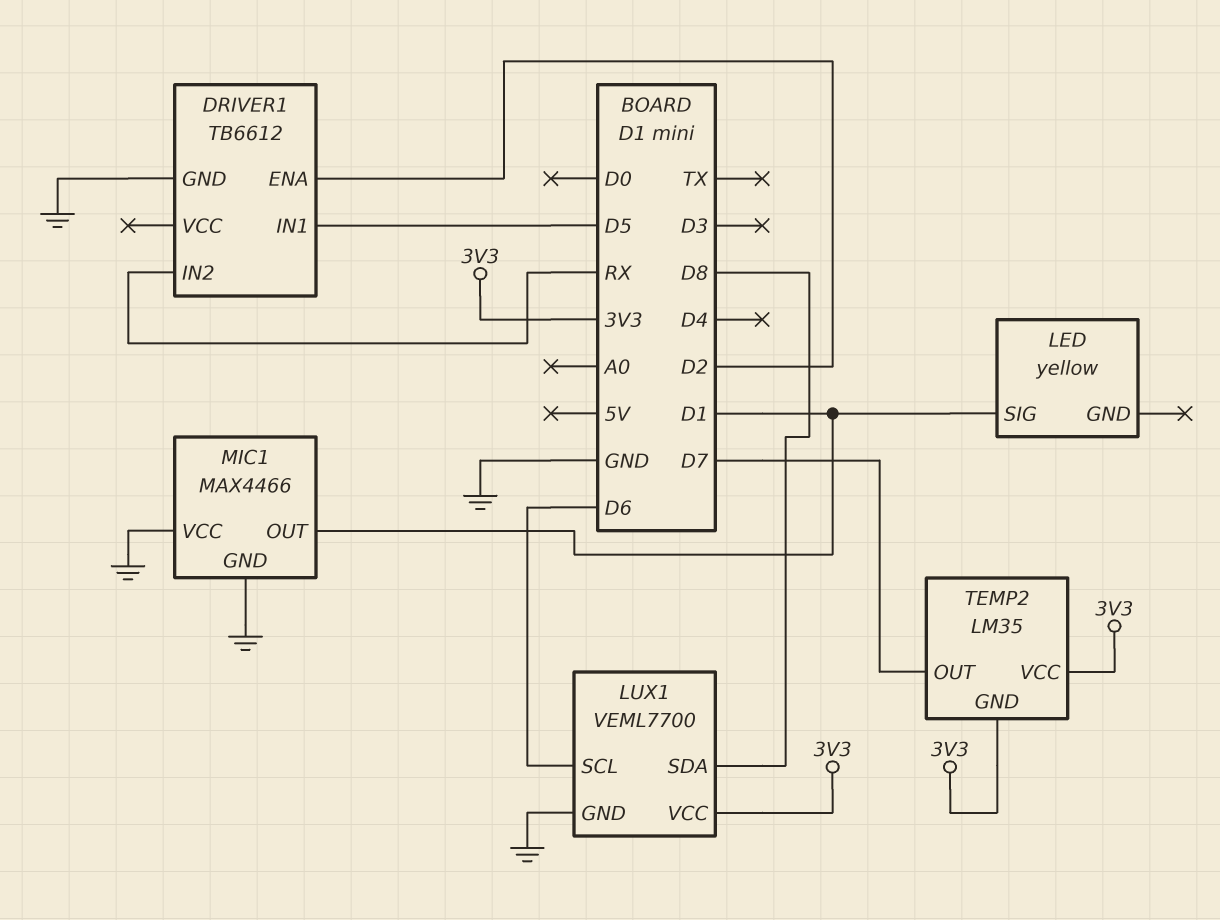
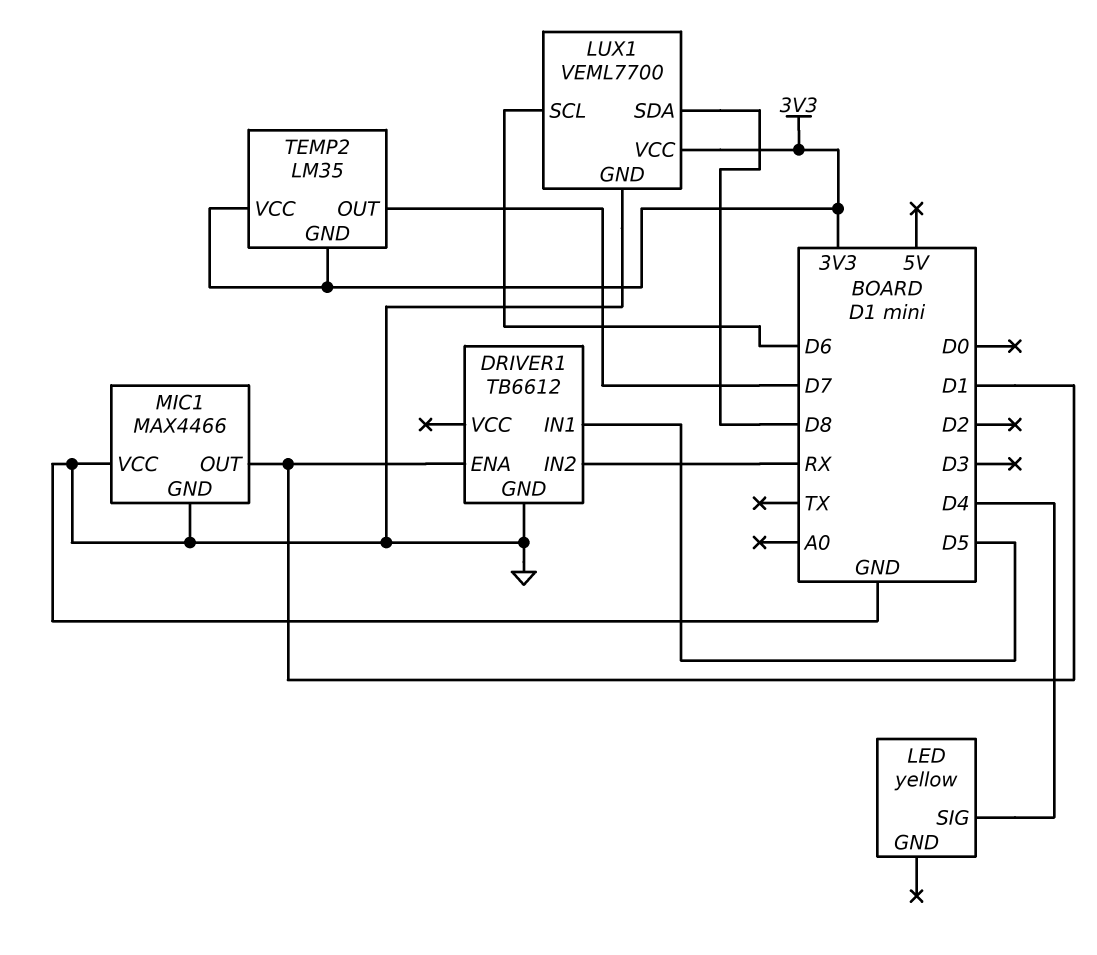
DRIVER1 pin ENA: D2 -> D1
LED pin SIG: D1 -> D4

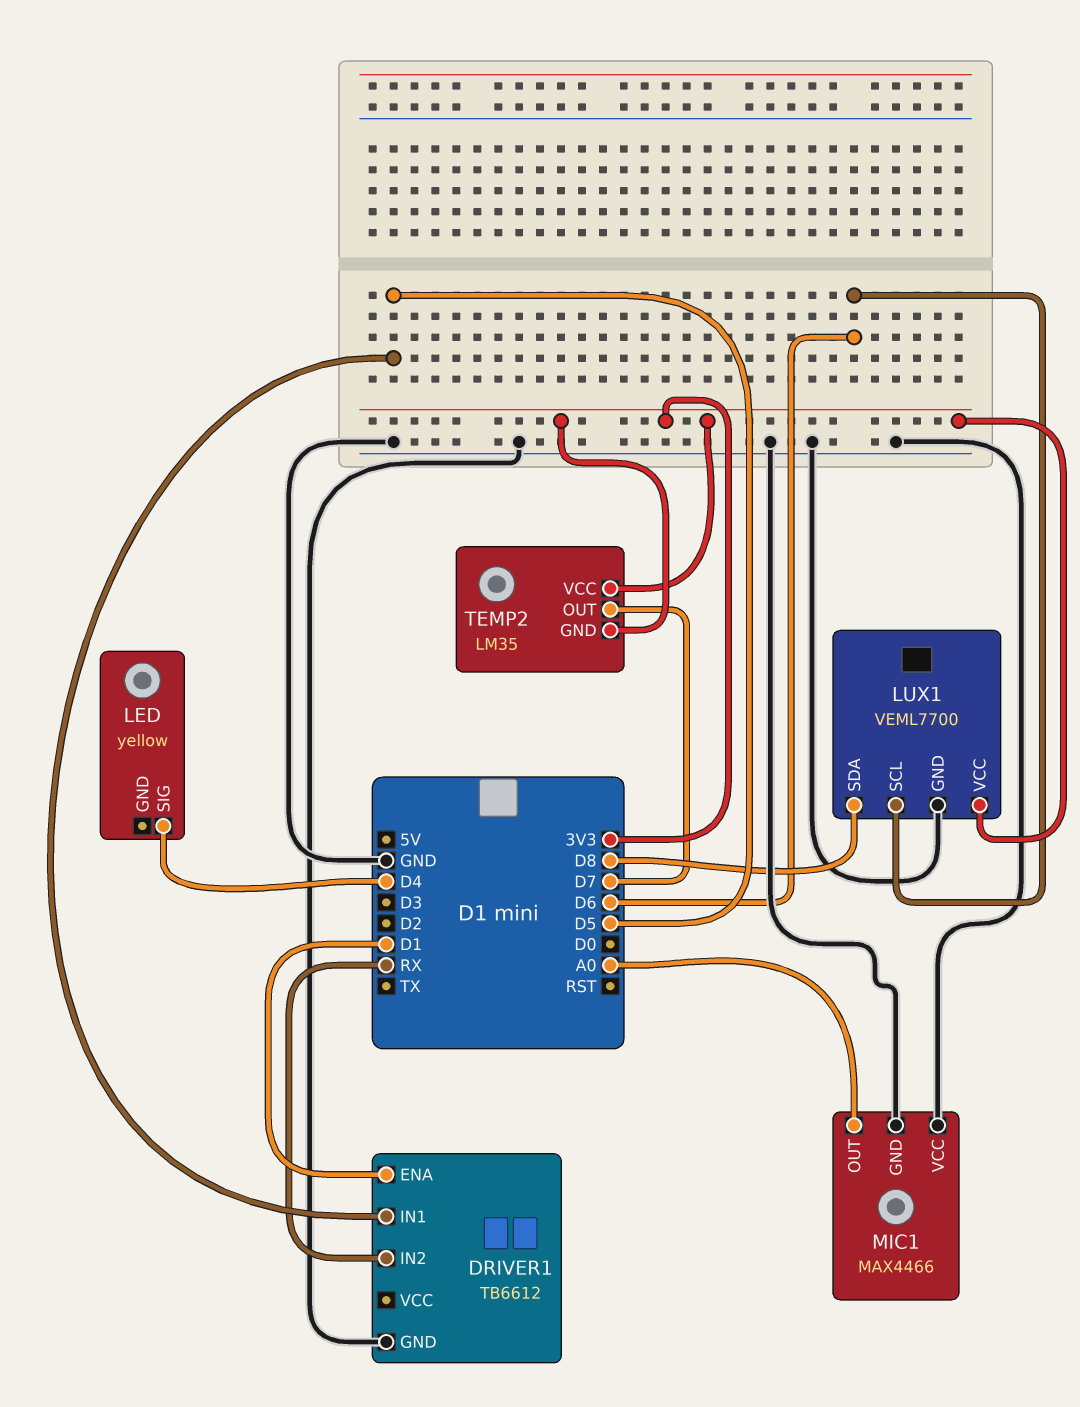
MIC1 pin OUT: D1 -> A0

